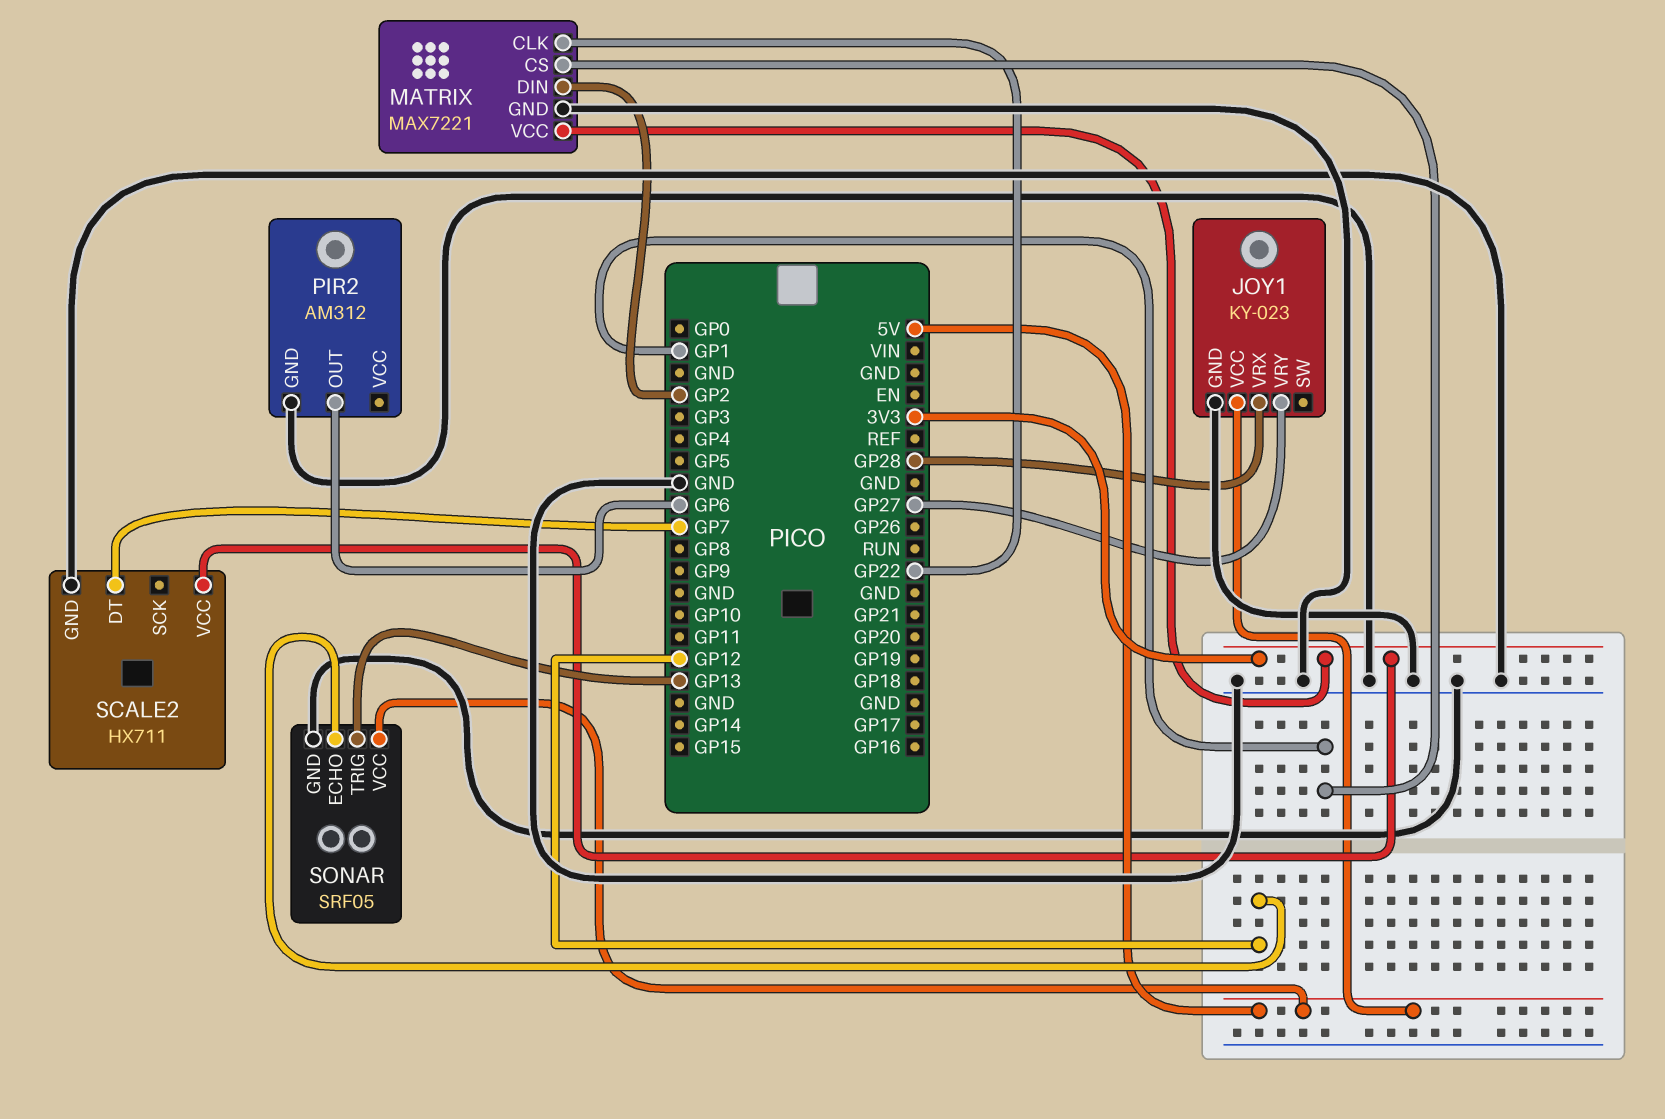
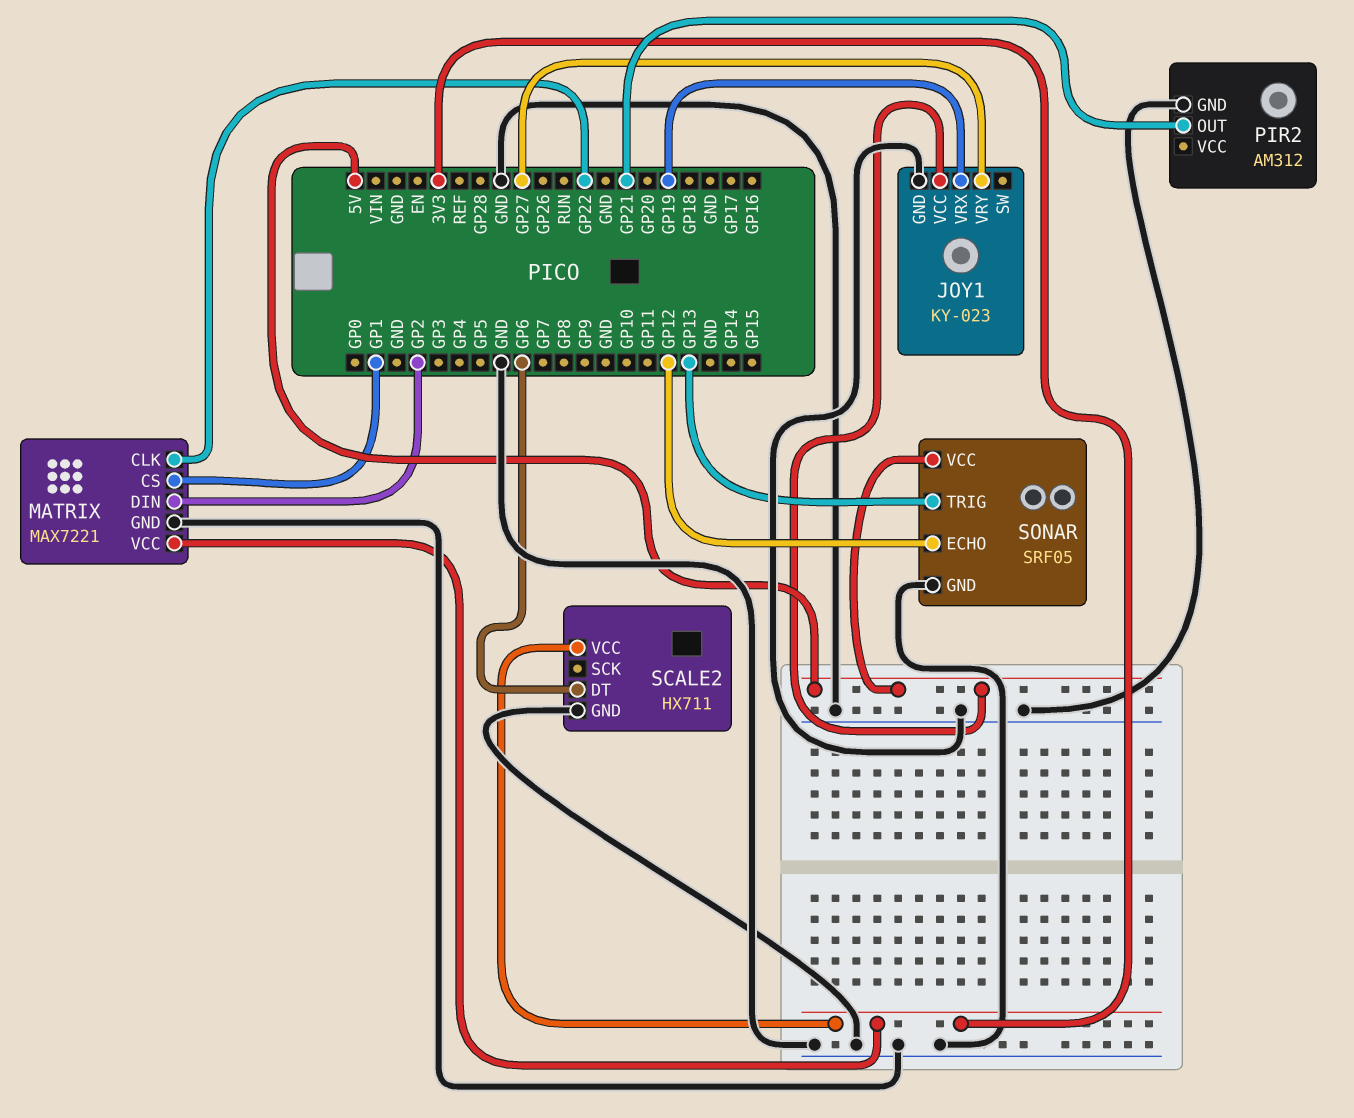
JOY1 pin VRX: GP28 -> GP19
PIR2 pin OUT: GP6 -> GP21
SCALE2 pin DT: GP7 -> GP6

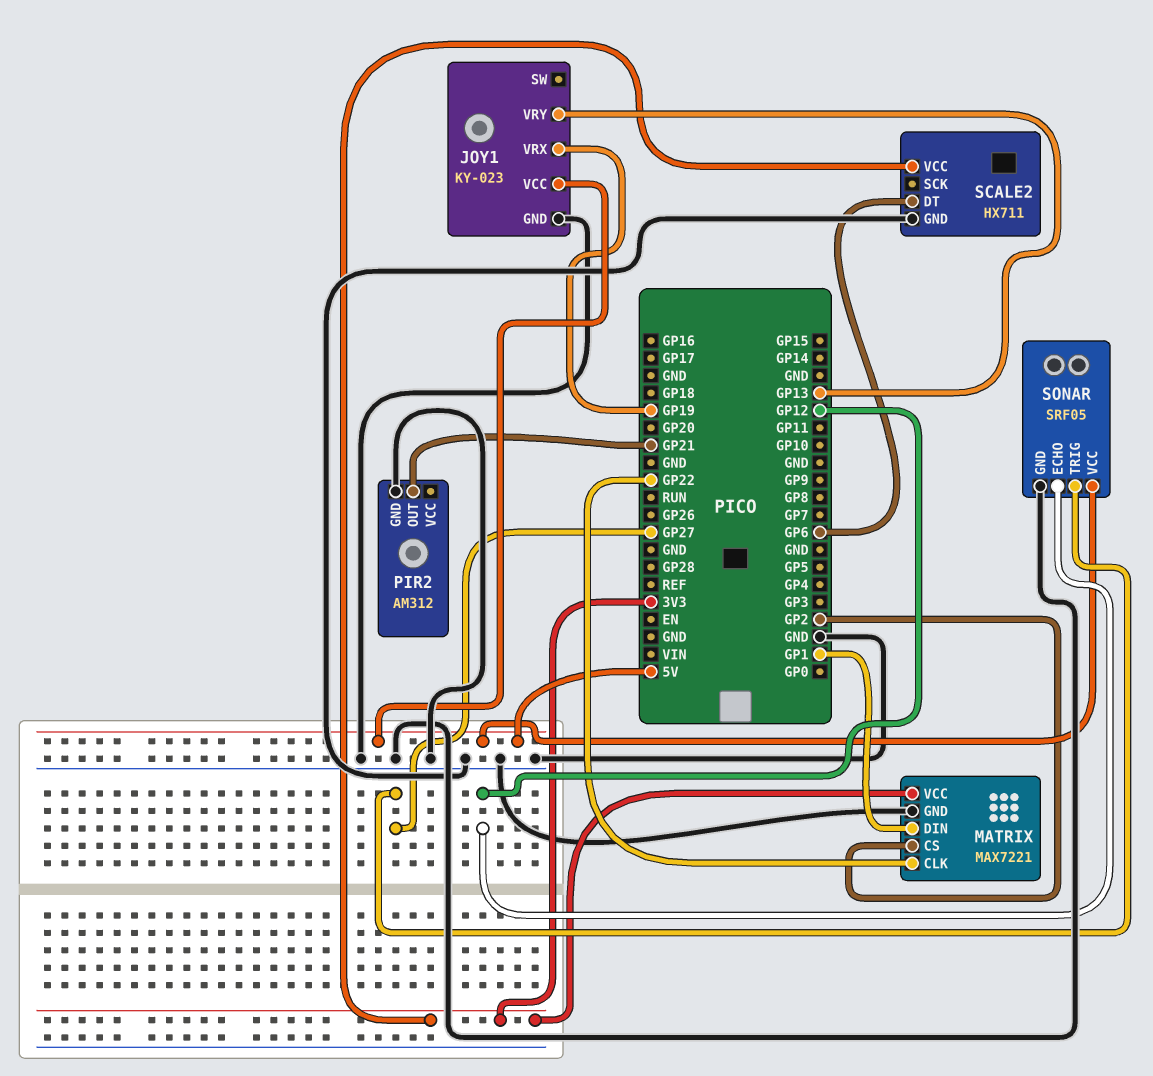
JOY1 pin VRY: GP27 -> GP13
MATRIX pin CS: GP1 -> GP2
MATRIX pin DIN: GP2 -> GP1
SONAR pin TRIG: GP13 -> GP27

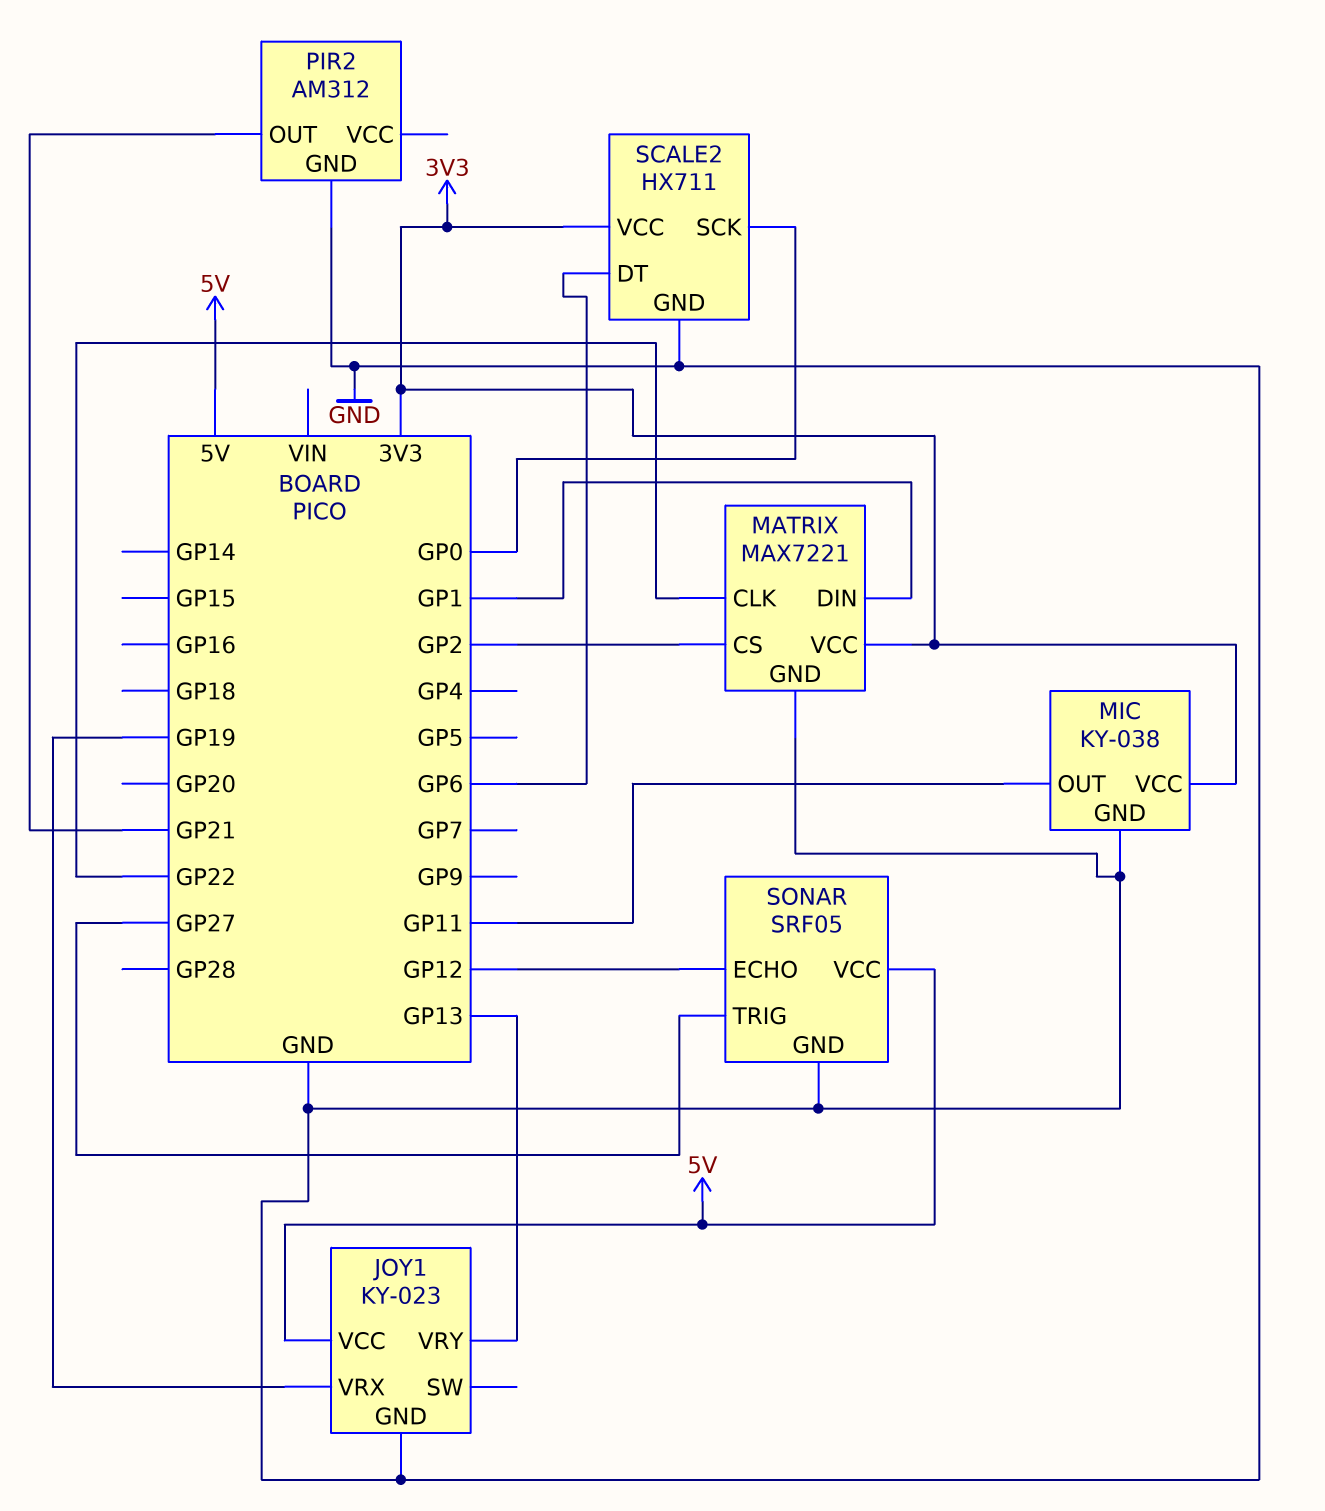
MIC: none -> KY-038
MIC pin GND: none -> GND
MIC pin OUT: none -> GP11
MIC pin VCC: none -> 3V3
SCALE2 pin SCK: none -> GP0

